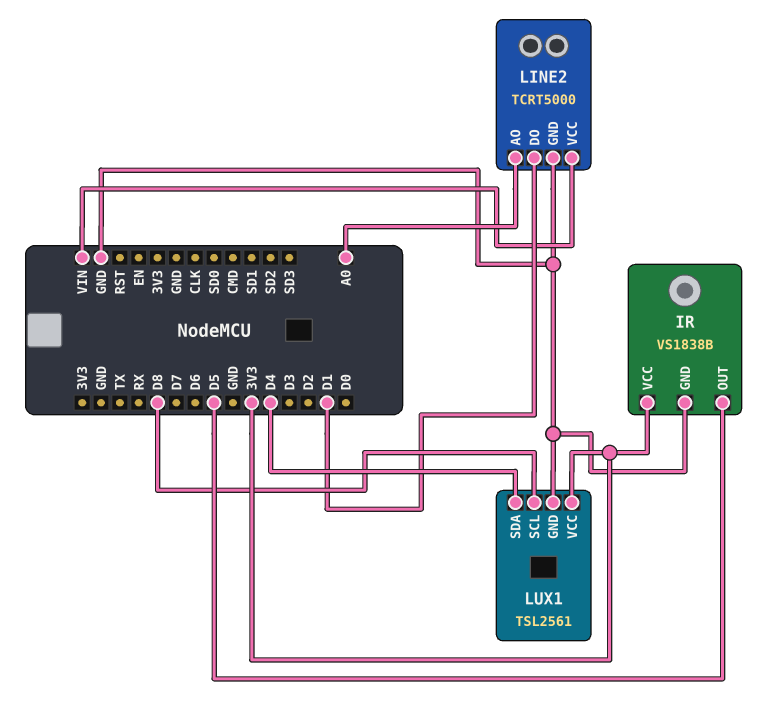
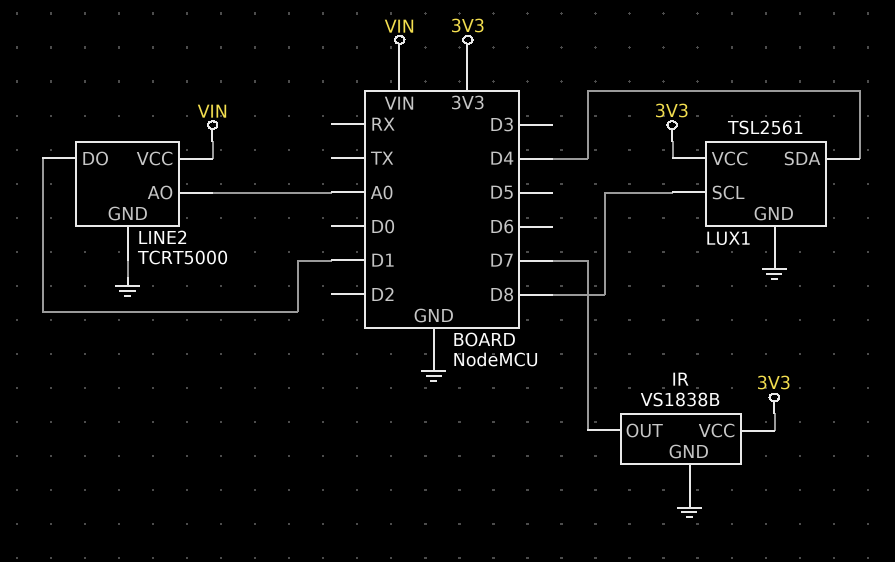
IR pin OUT: D5 -> D7

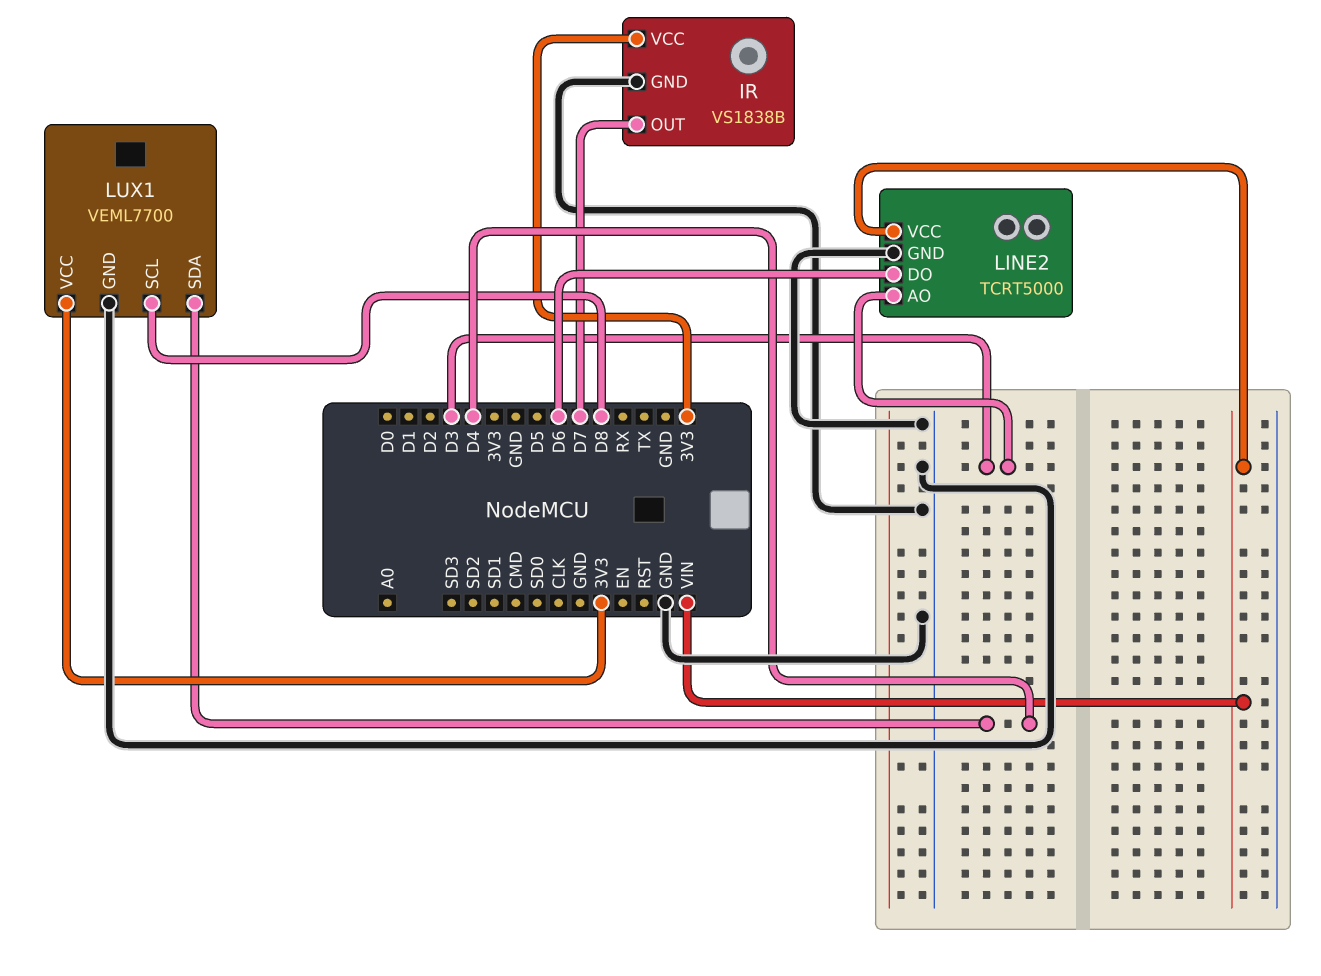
LINE2 pin AO: A0 -> D3
LINE2 pin DO: D1 -> D6
LUX1: TSL2561 -> VEML7700

